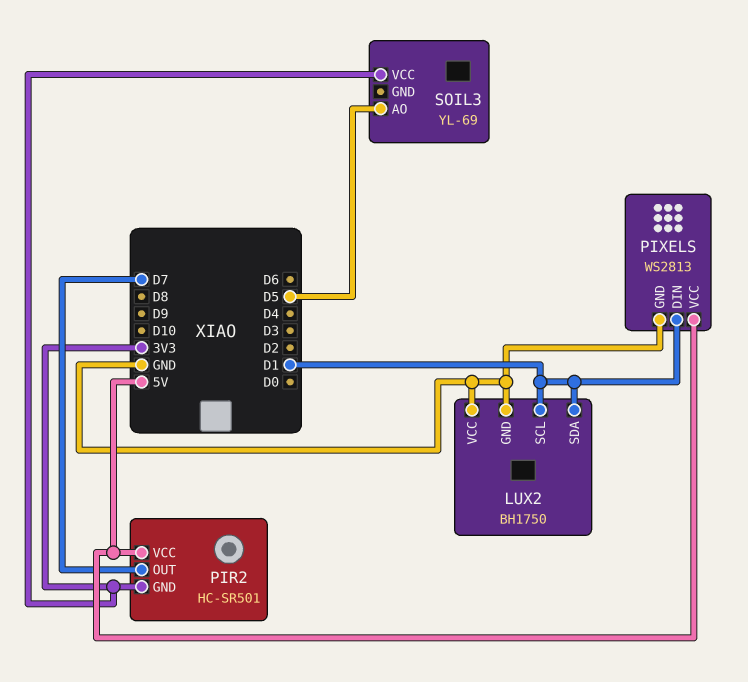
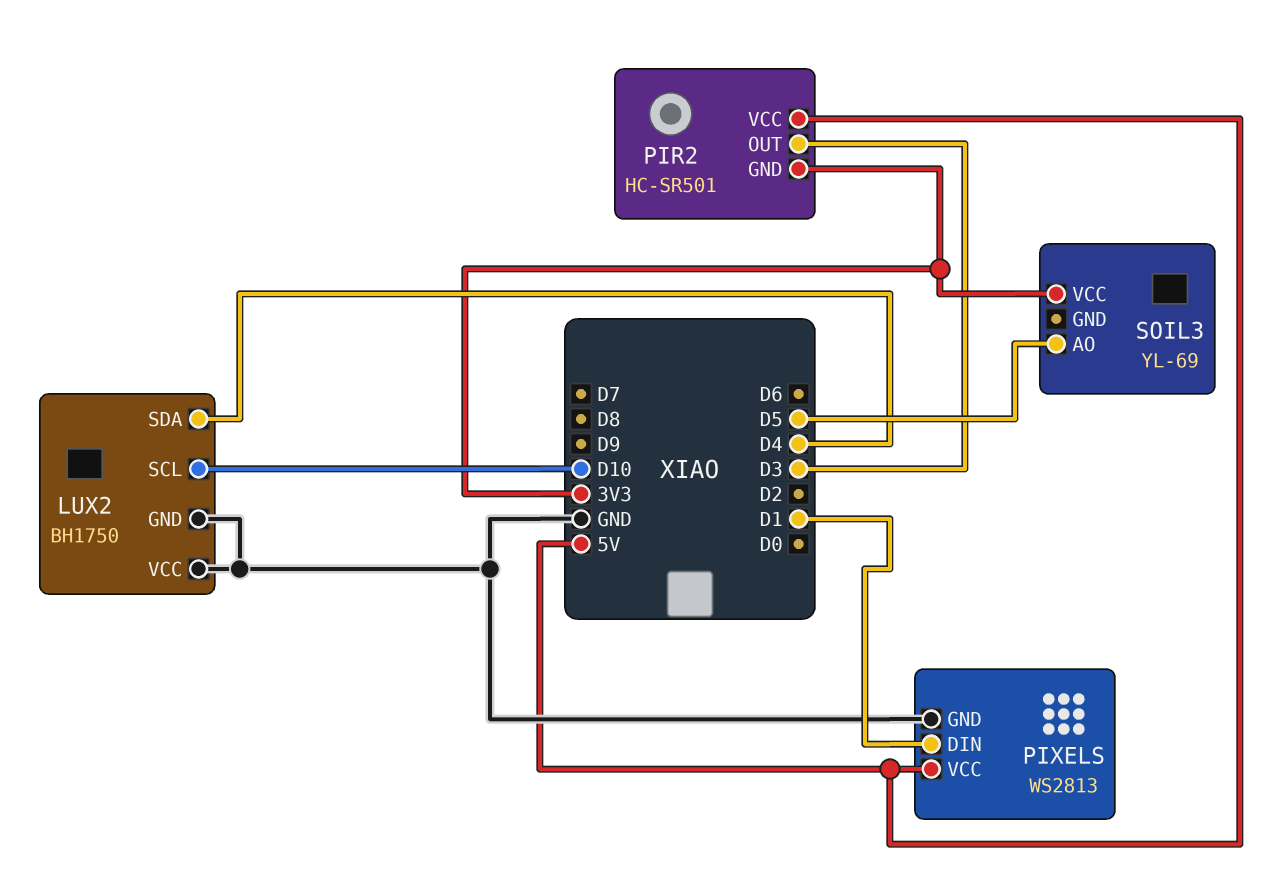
LUX2 pin SCL: D1 -> D10
LUX2 pin SDA: D1 -> D4
PIR2 pin OUT: D7 -> D3

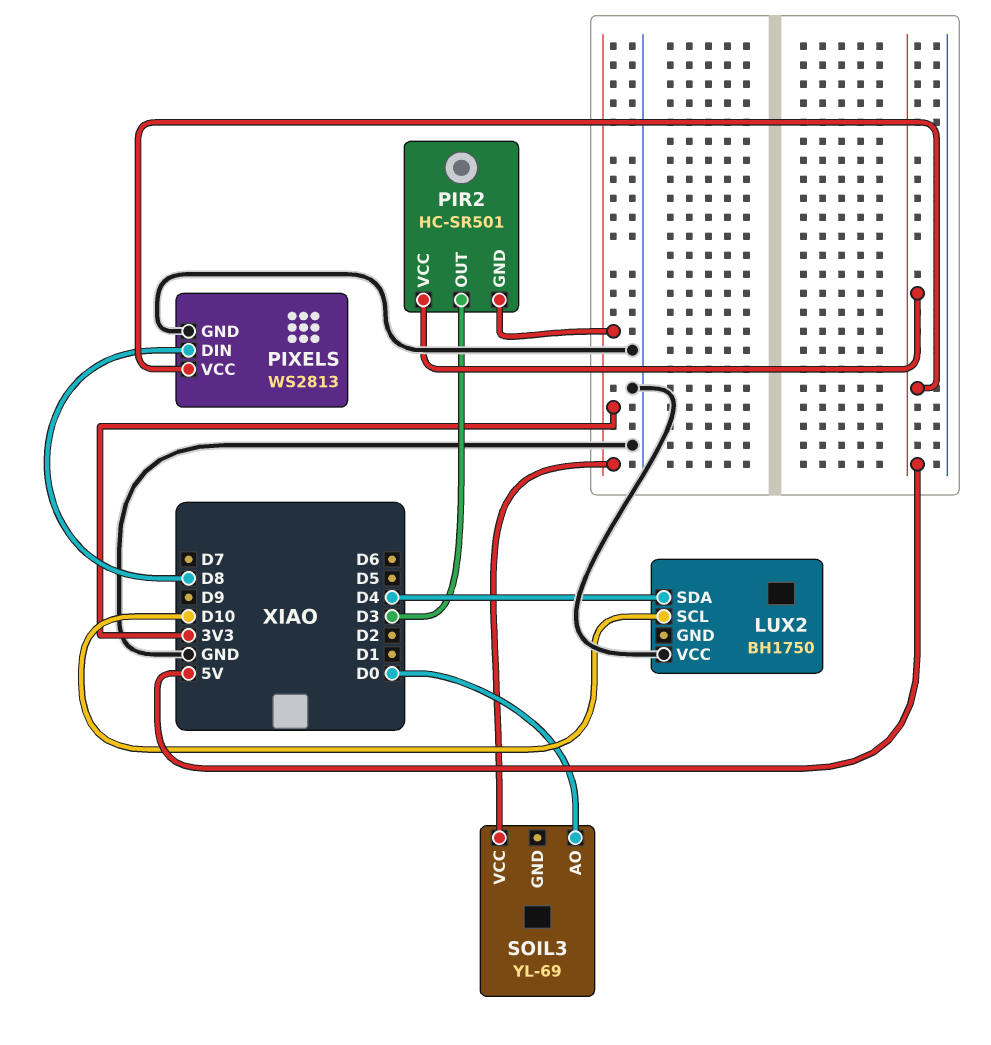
LUX2 pin GND: GND -> none
PIXELS pin DIN: D1 -> D8
SOIL3 pin AO: D5 -> D0

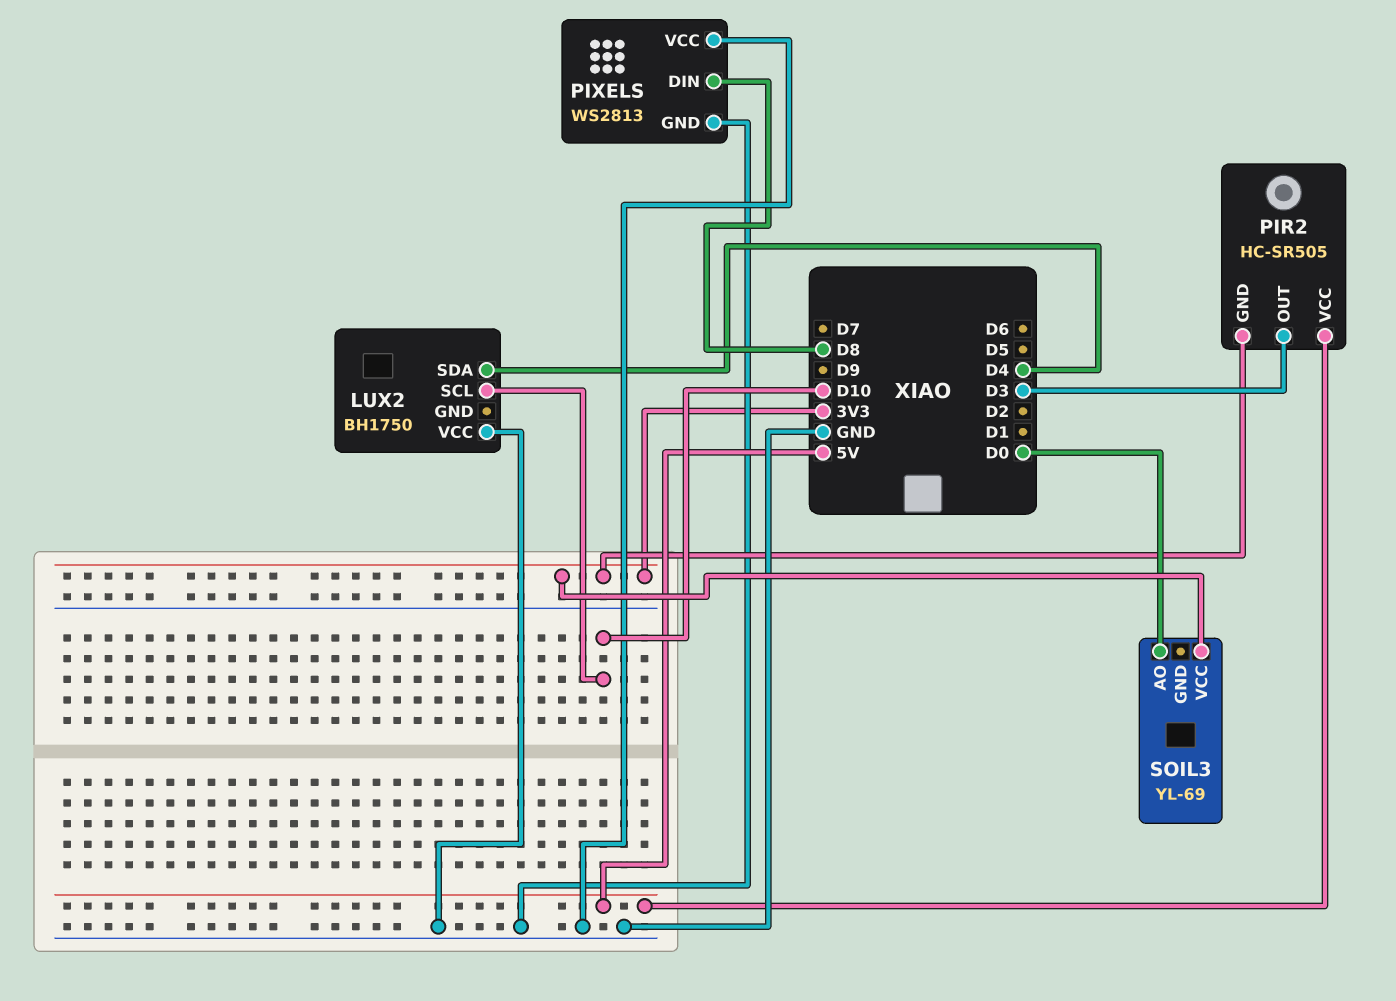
PIR2: HC-SR501 -> HC-SR505
PIXELS pin VCC: 5V -> GND

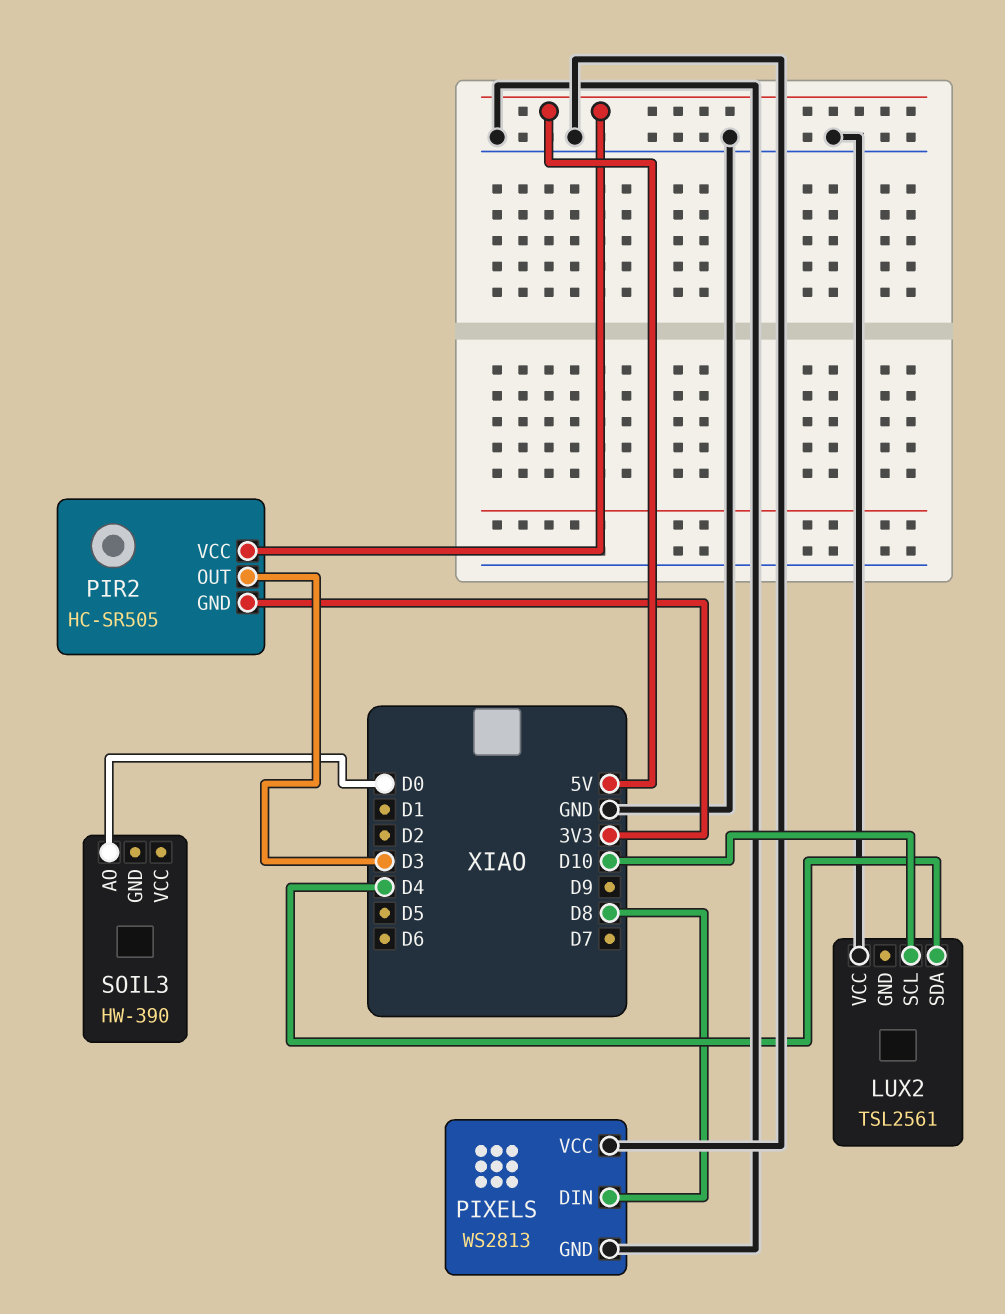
LUX2: BH1750 -> TSL2561
SOIL3: YL-69 -> HW-390
SOIL3 pin VCC: 3V3 -> none

